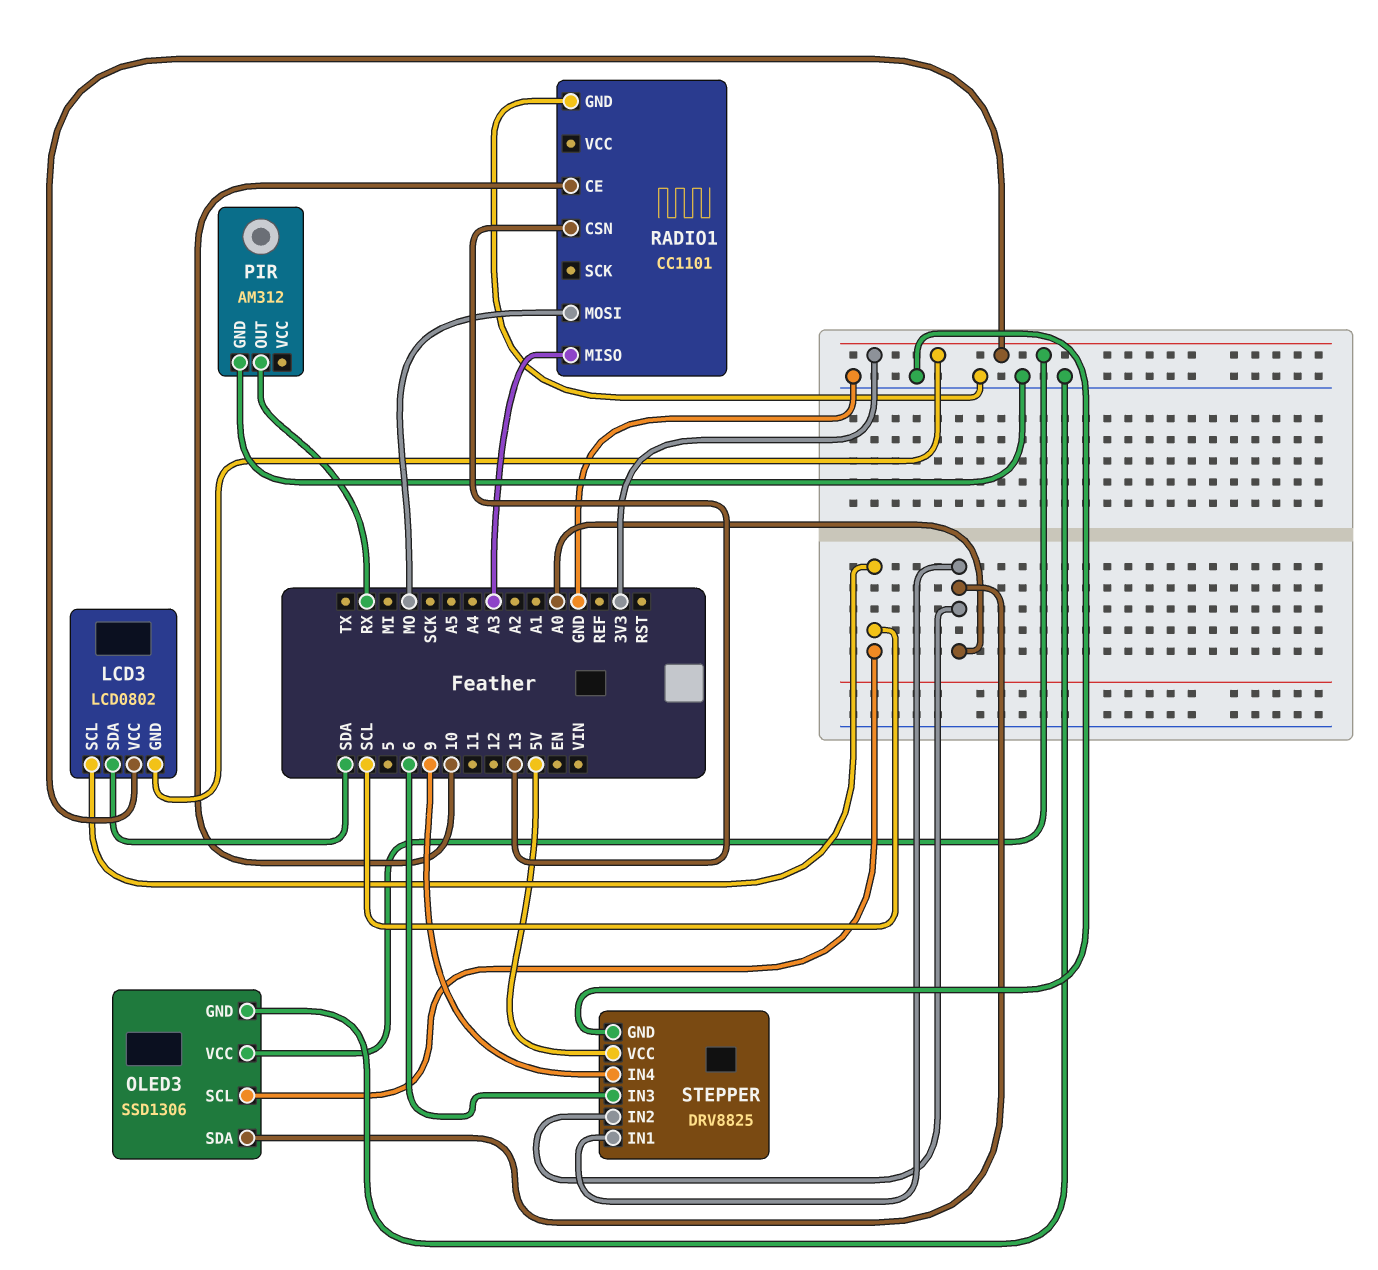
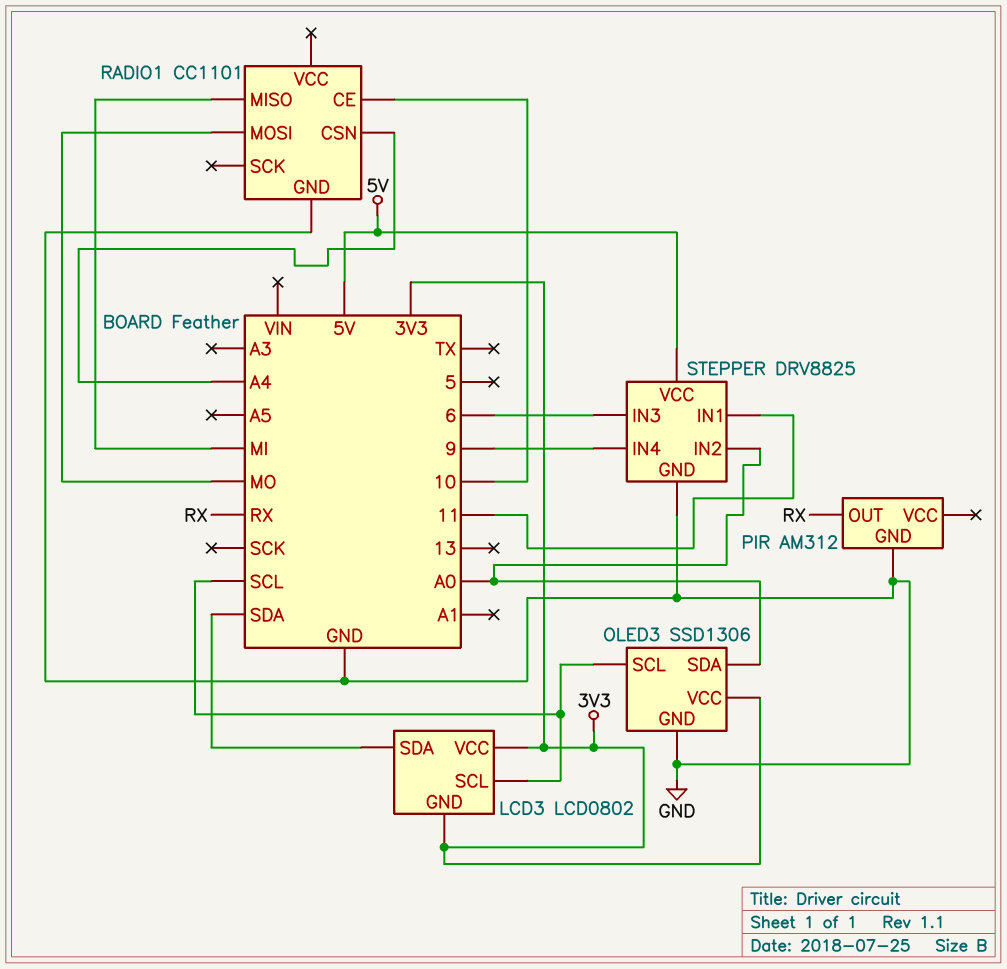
RADIO1 pin CSN: 13 -> A4
RADIO1 pin MISO: A3 -> MI
STEPPER pin IN1: A0 -> 11

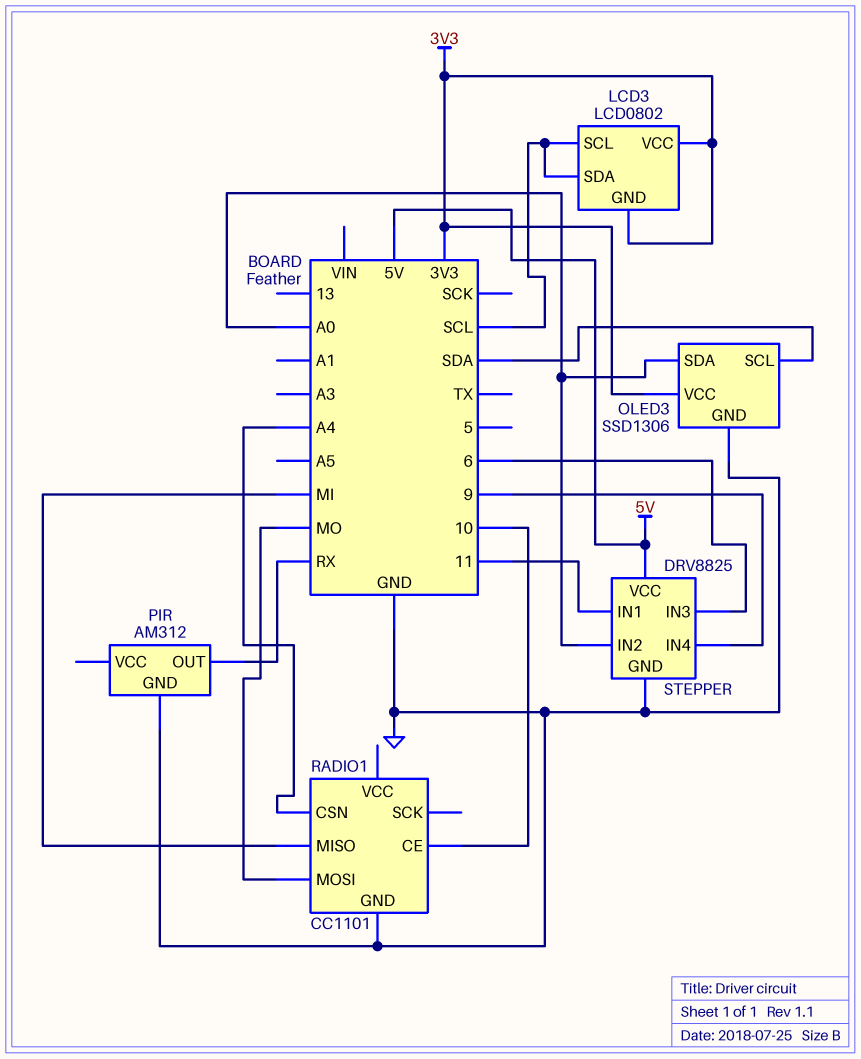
LCD3 pin SDA: SDA -> SCL
OLED3 pin SCL: SCL -> SDA

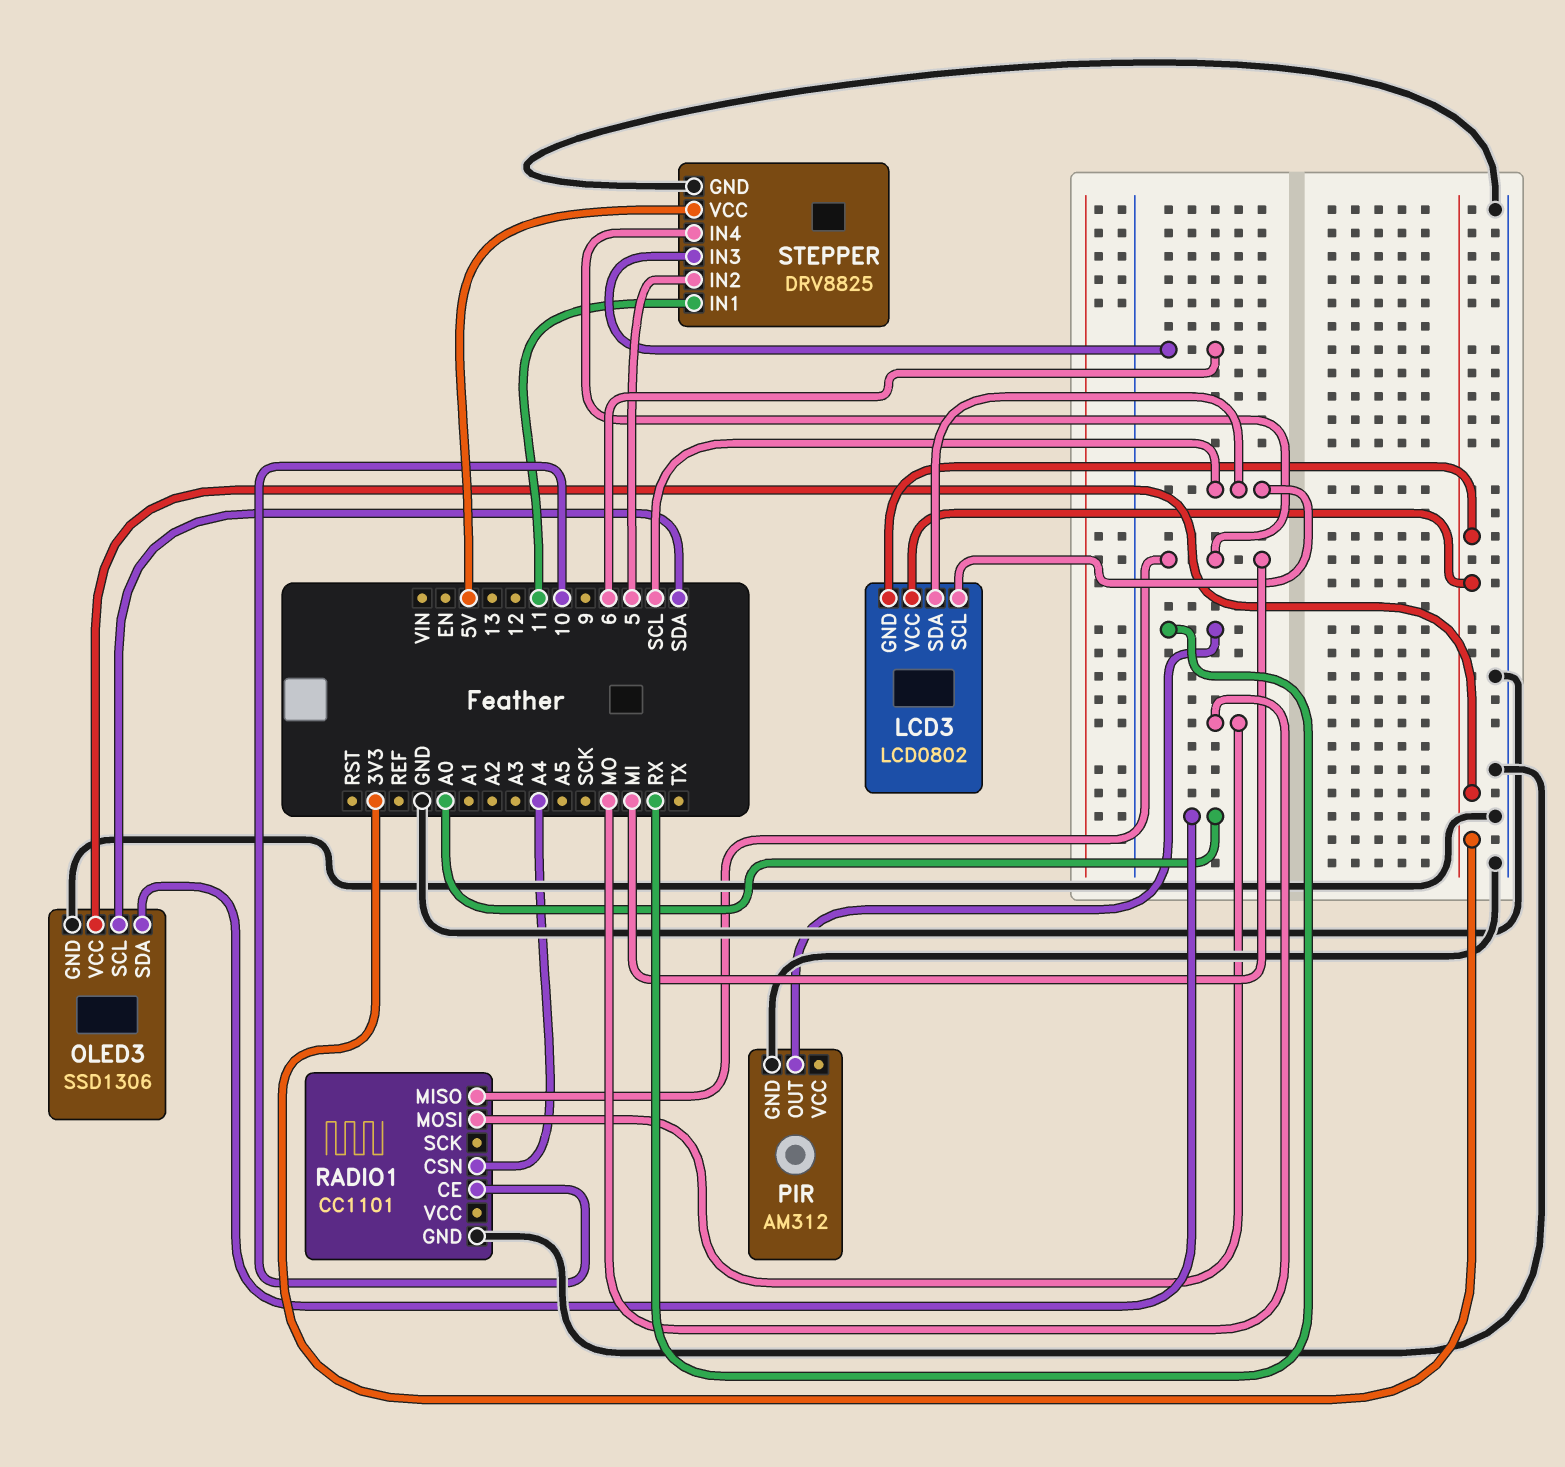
STEPPER pin IN2: A0 -> 5
STEPPER pin IN4: 9 -> MI

